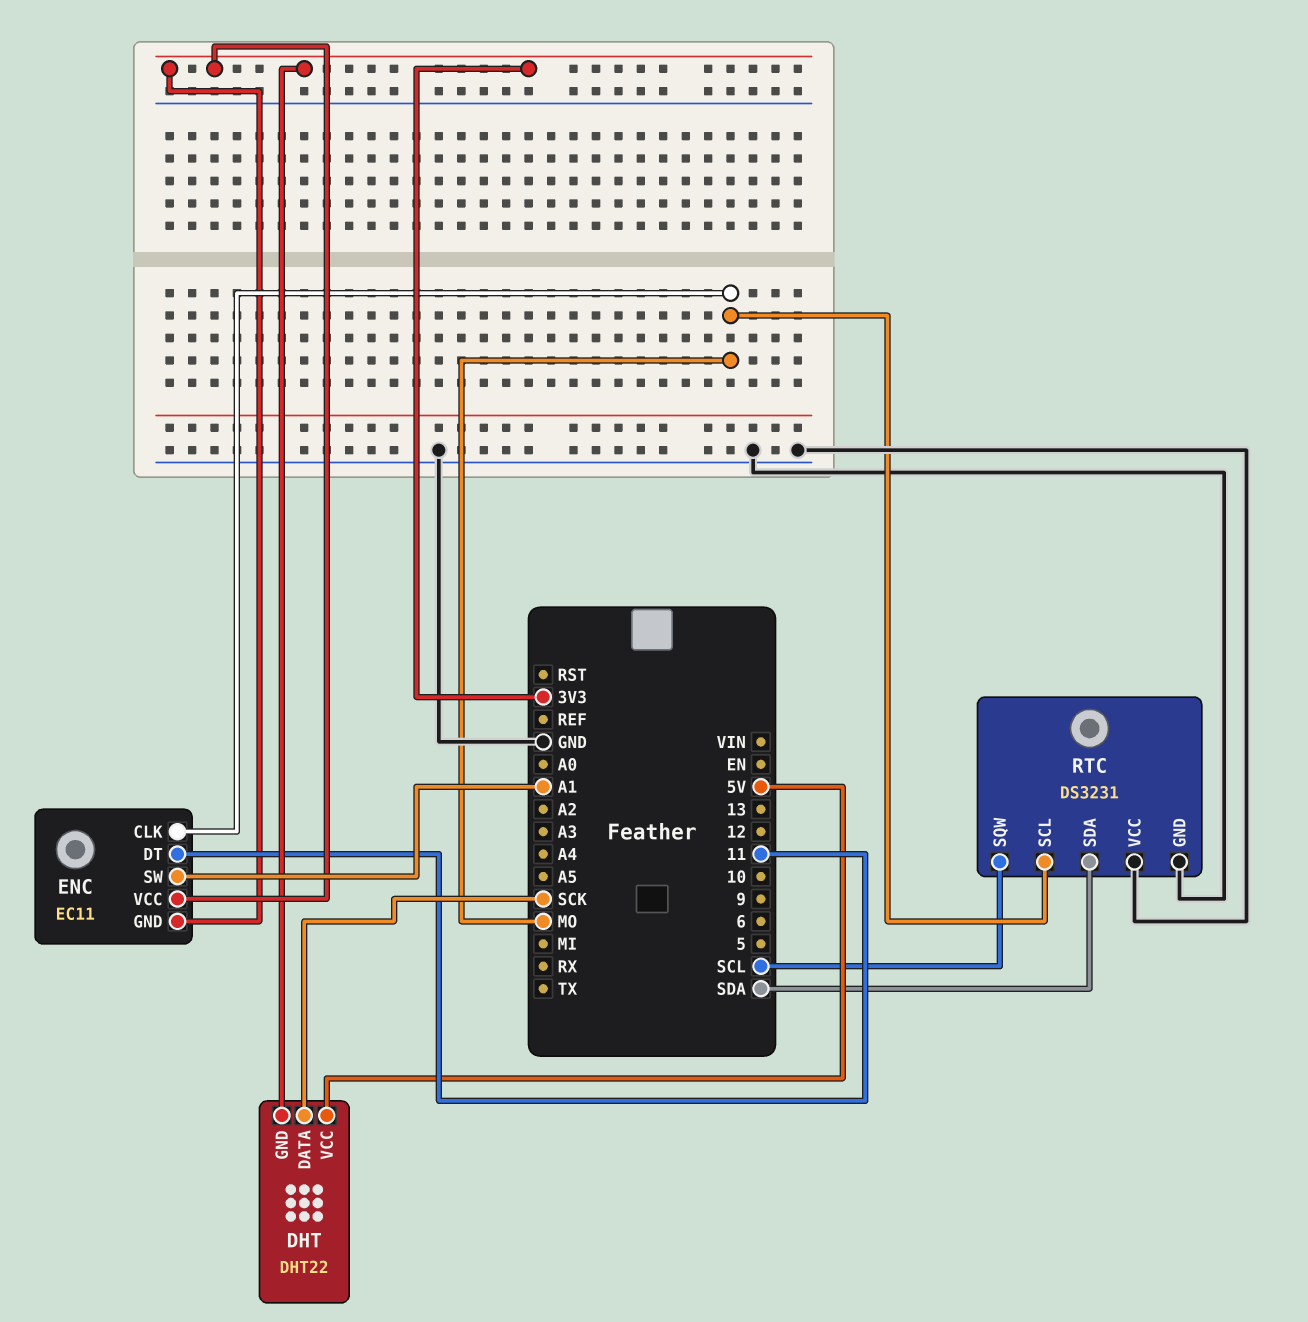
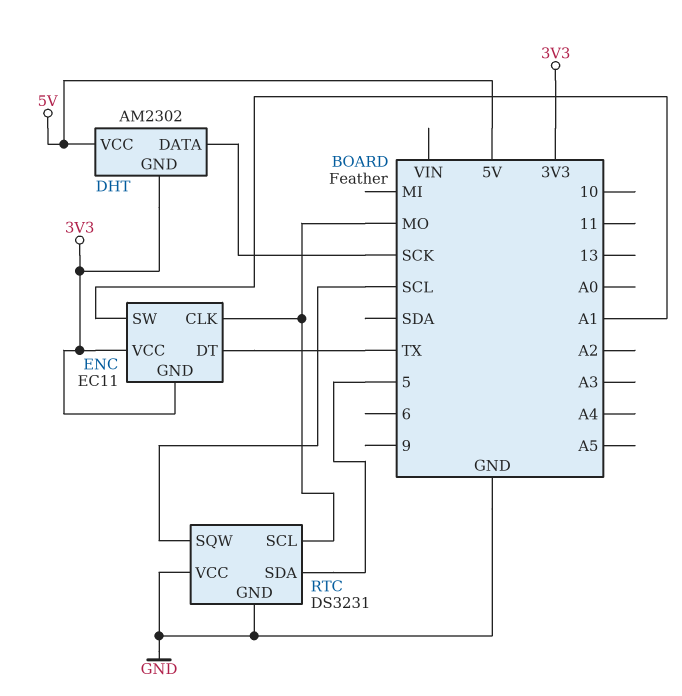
DHT: DHT22 -> AM2302
ENC pin DT: 11 -> TX
RTC pin SDA: SDA -> 5

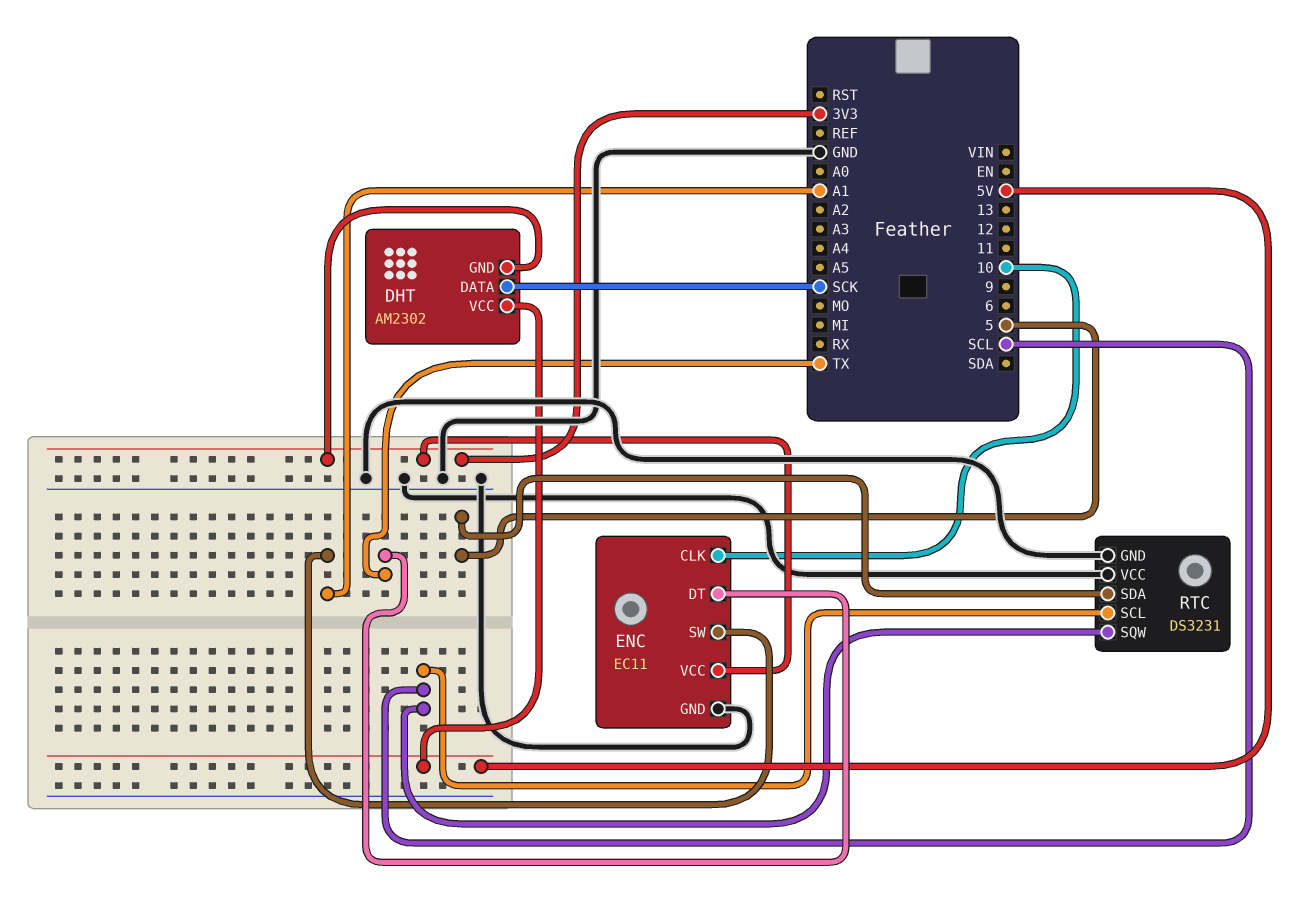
ENC pin CLK: MO -> 10
ENC pin GND: 3V3 -> GND
RTC pin SCL: MO -> SCL

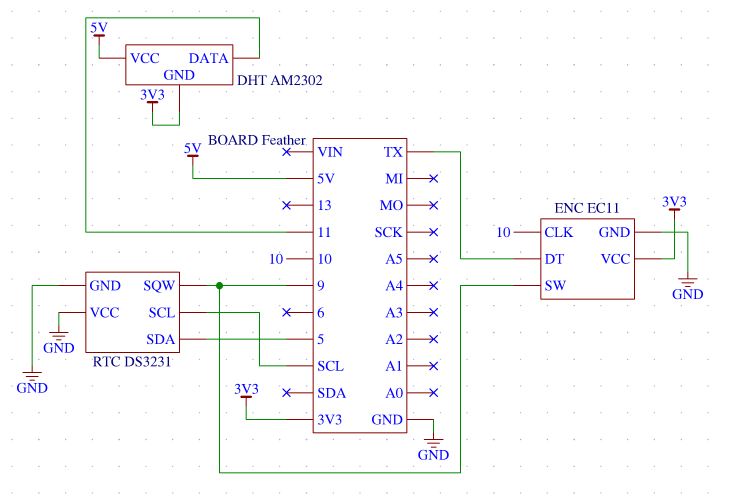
DHT pin DATA: SCK -> 11
ENC pin SW: A1 -> 9
RTC pin SQW: SCL -> 9

